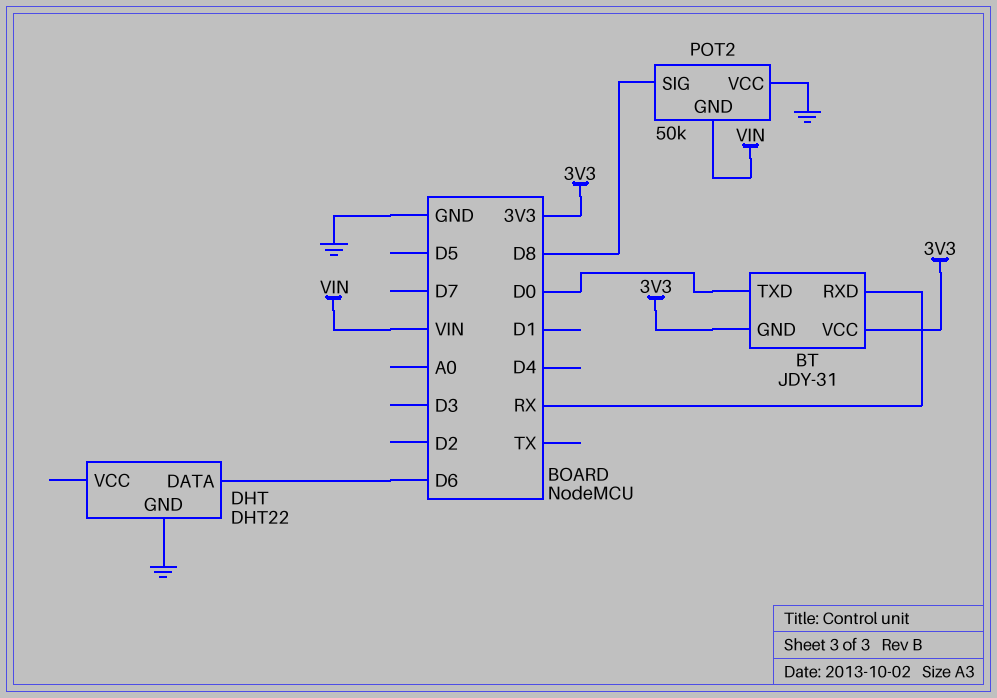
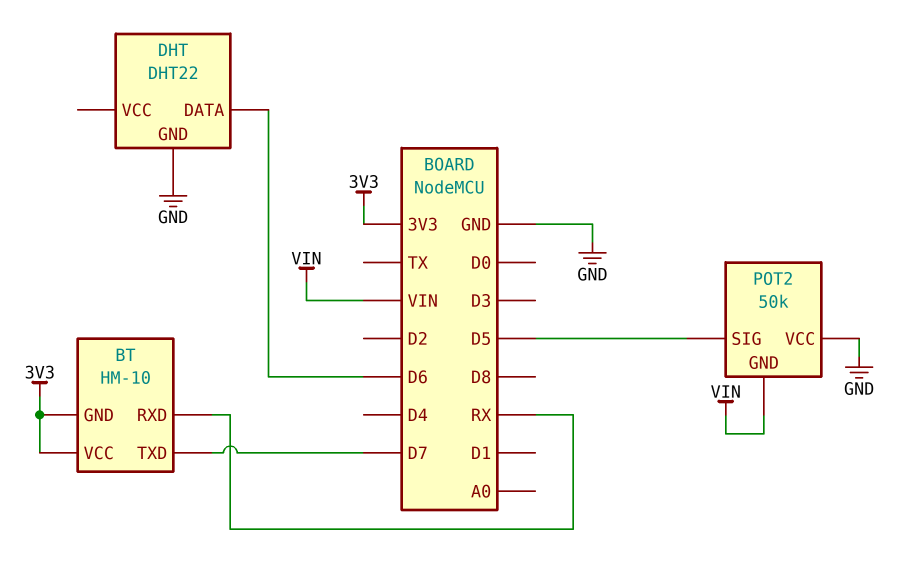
BT: JDY-31 -> HM-10
BT pin TXD: D0 -> D7
POT2 pin SIG: D8 -> D5

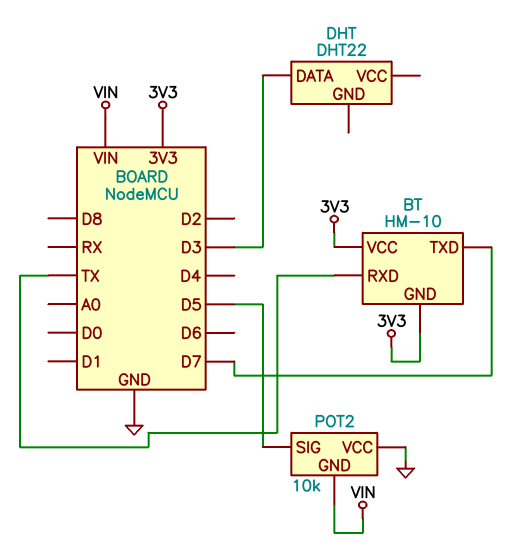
BT pin RXD: RX -> TX
DHT pin DATA: D6 -> D3
DHT pin GND: GND -> none
POT2: 50k -> 10k

